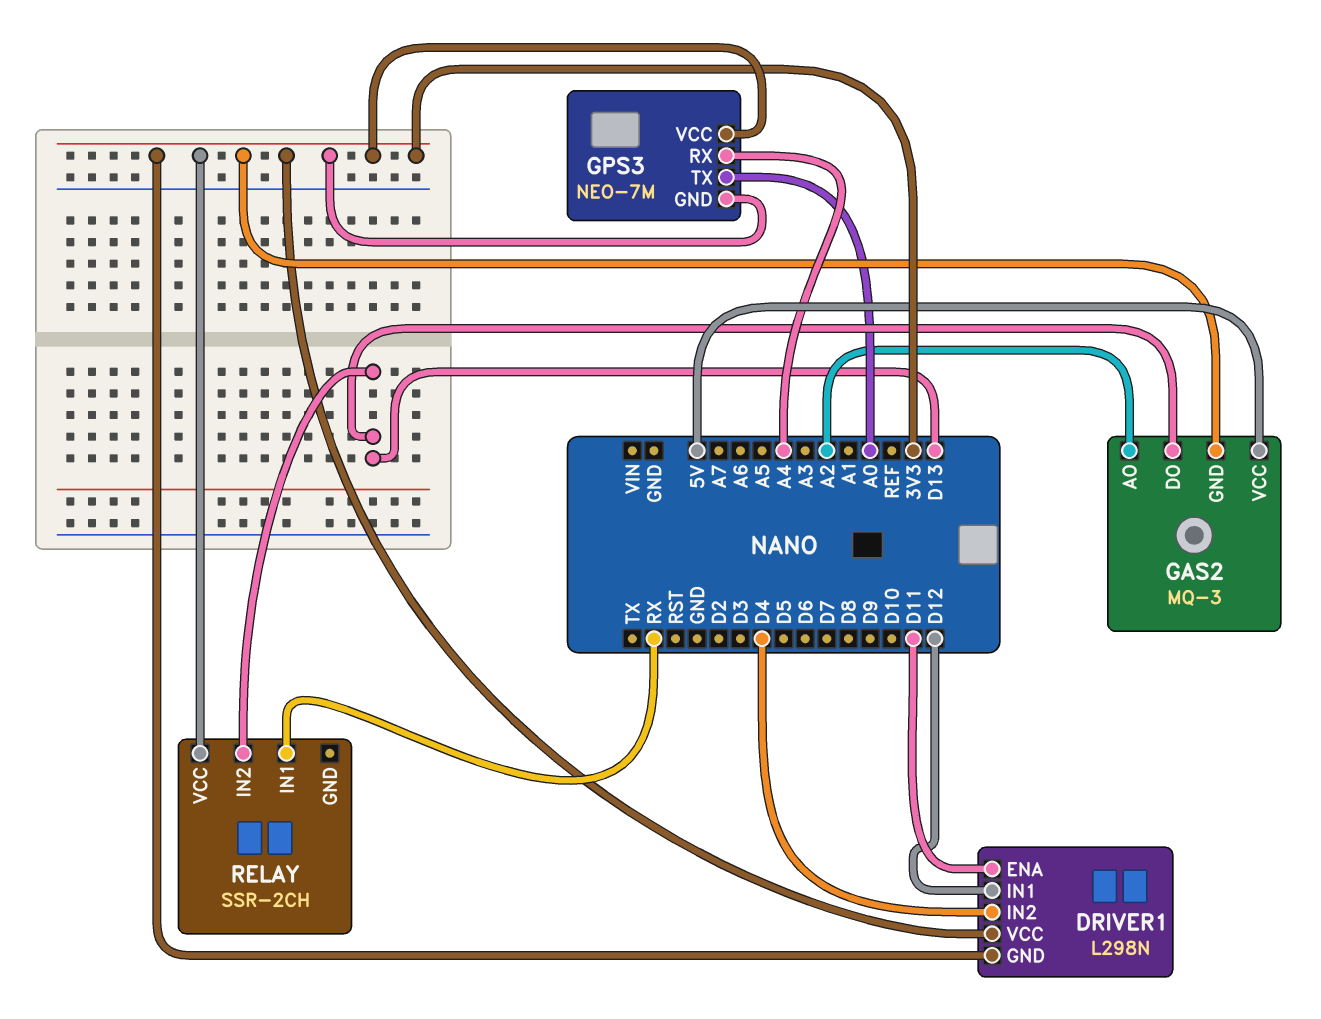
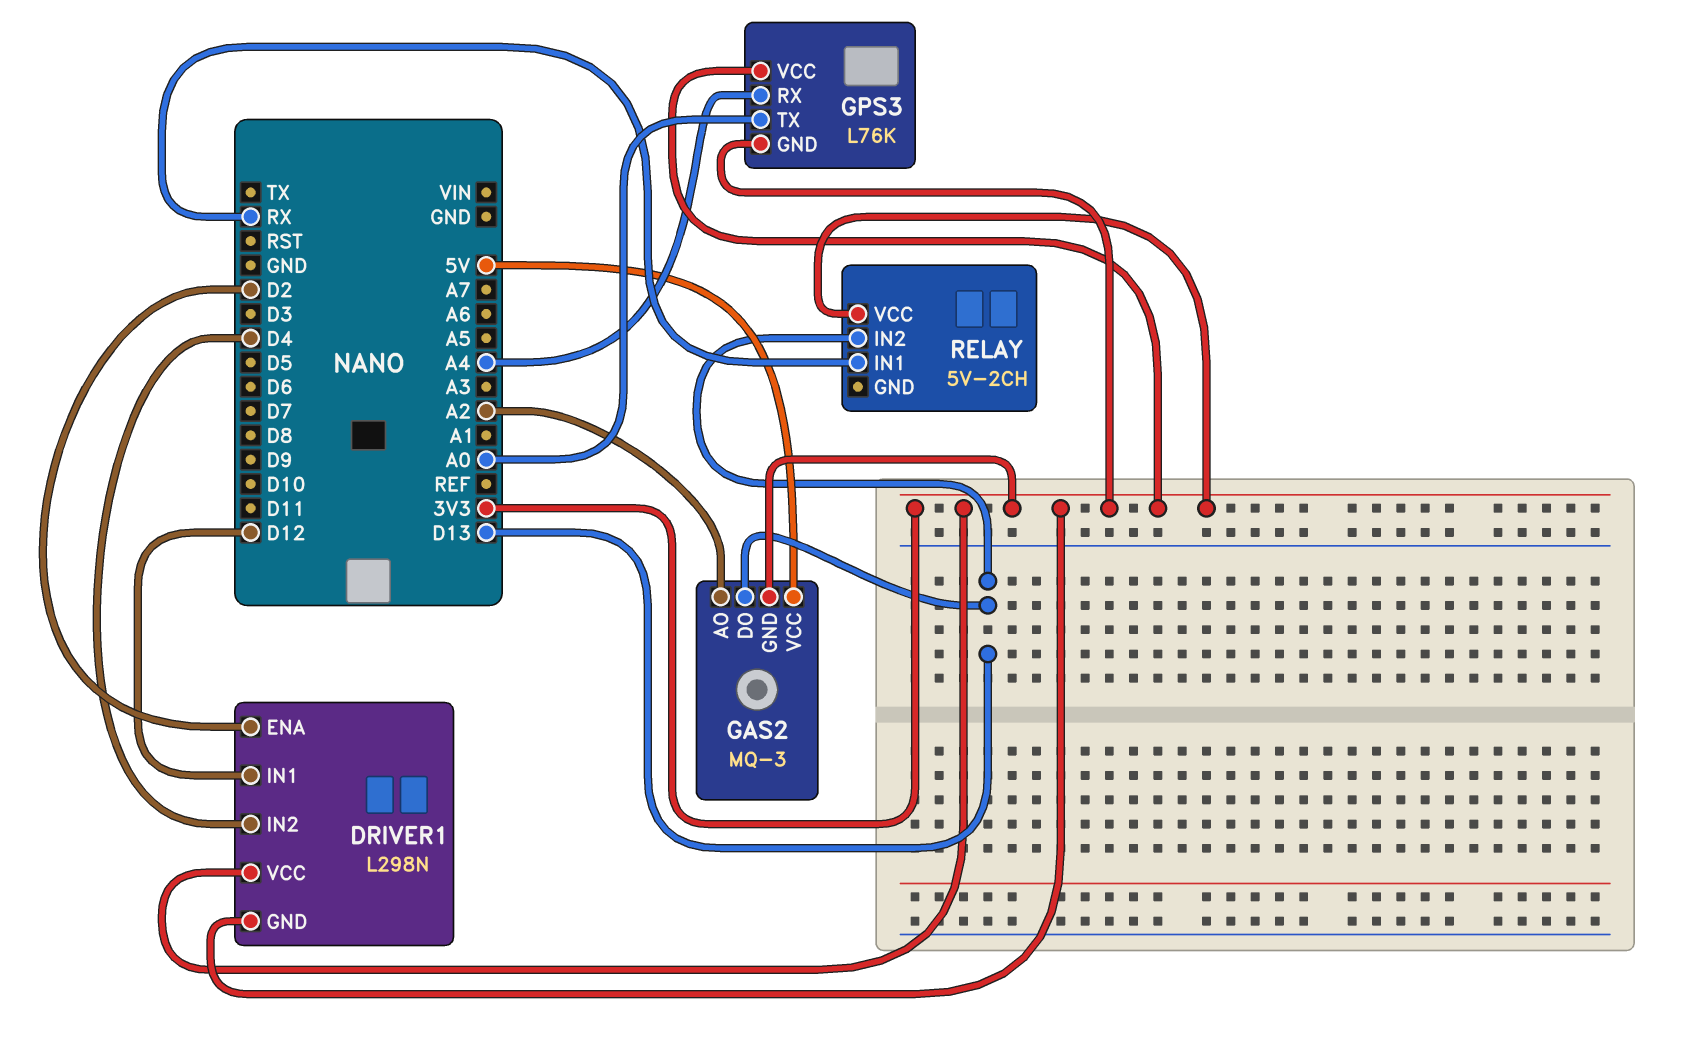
DRIVER1 pin ENA: D11 -> D2
GPS3: NEO-7M -> L76K
RELAY: SSR-2CH -> 5V-2CH

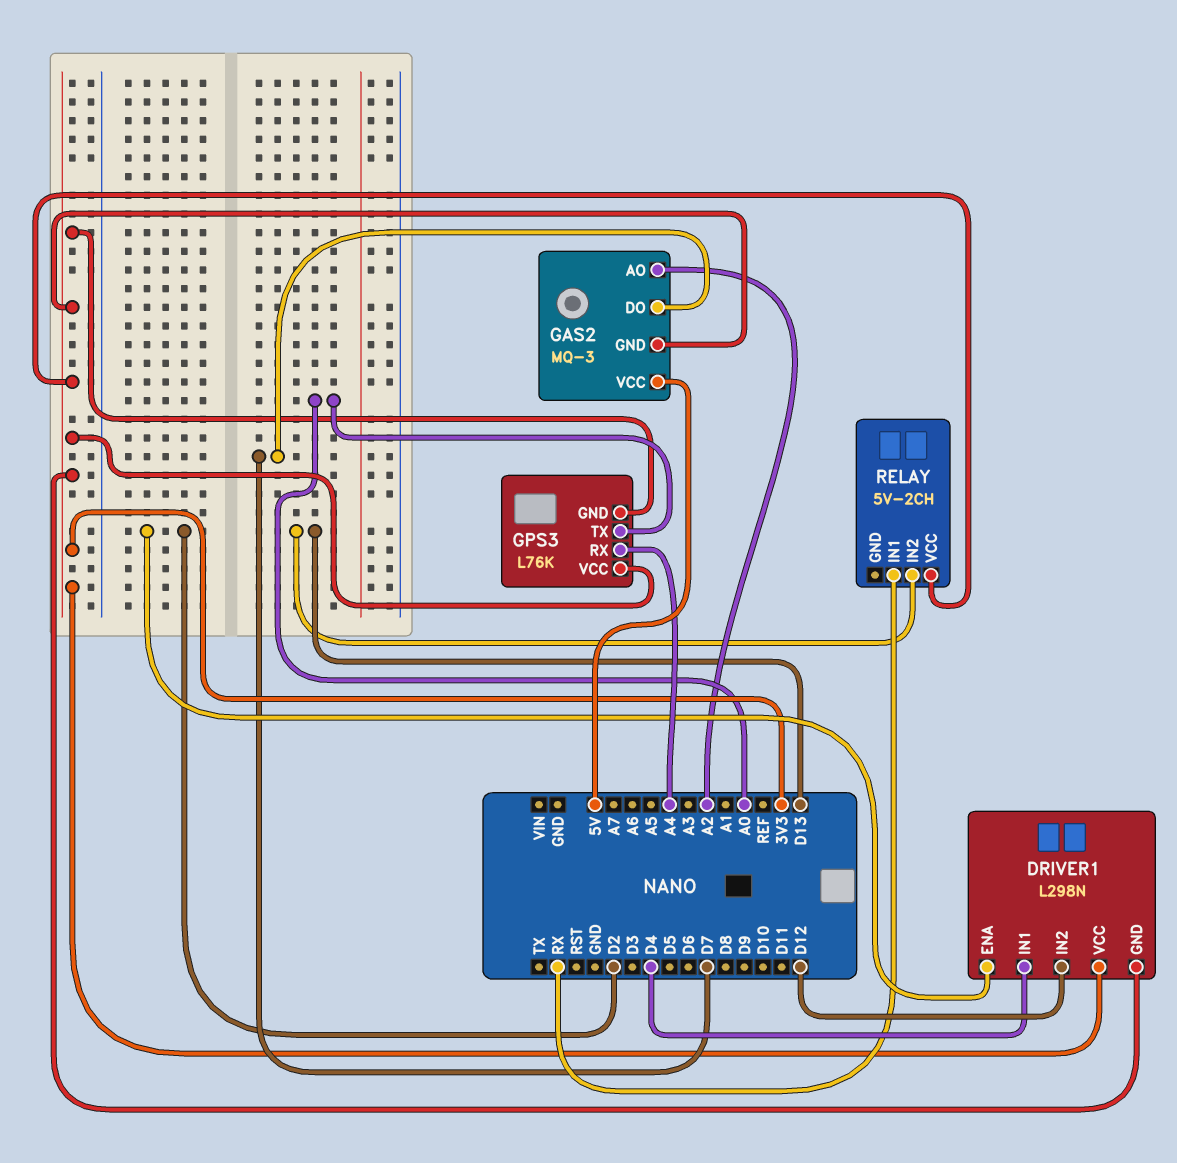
DRIVER1 pin IN1: D12 -> D4
DRIVER1 pin IN2: D4 -> D12
GAS2 pin DO: D13 -> D7

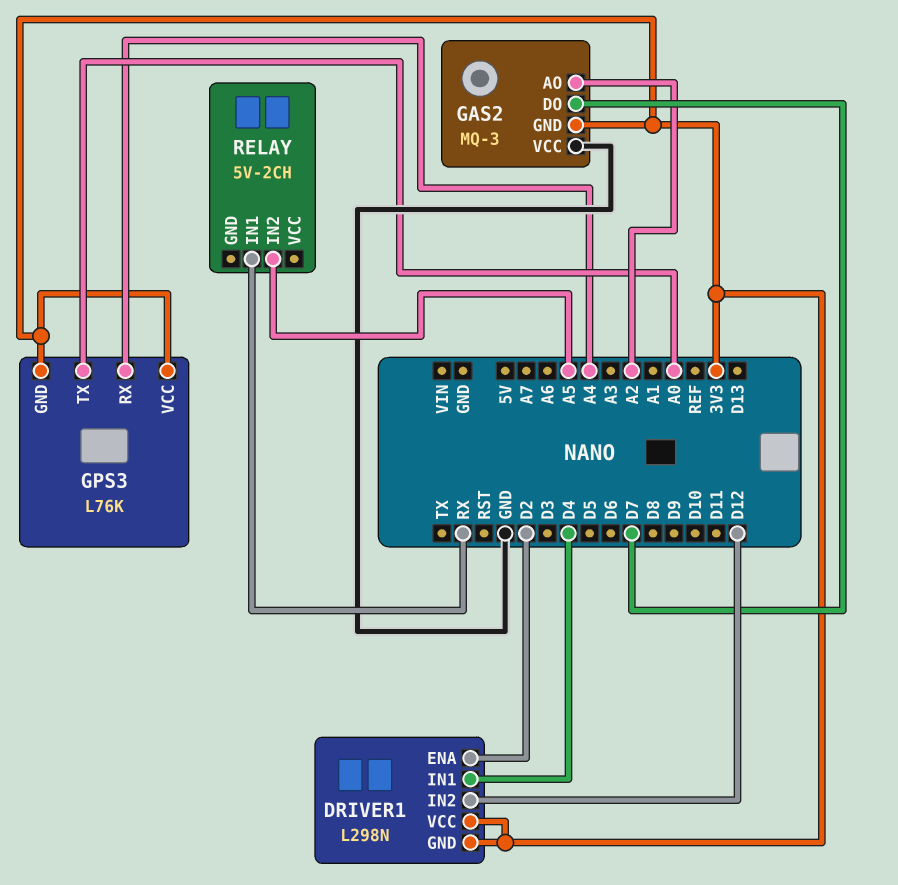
GAS2 pin VCC: 5V -> GND
RELAY pin IN2: D13 -> A5
RELAY pin VCC: 3V3 -> none

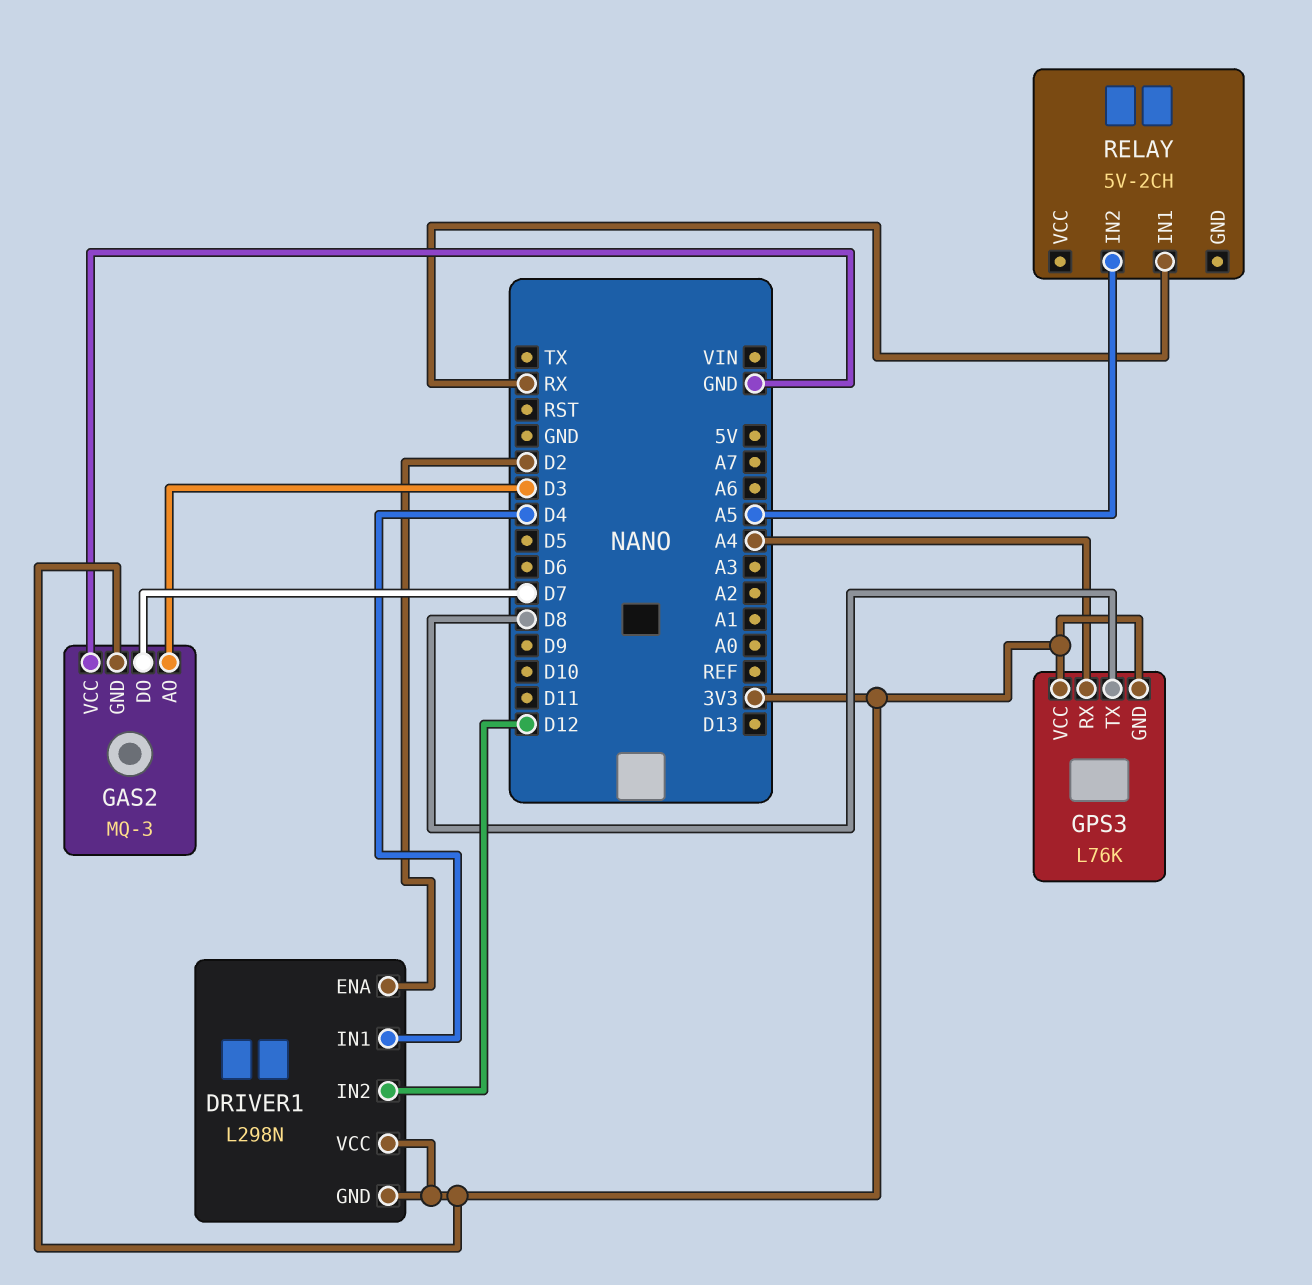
GAS2 pin AO: A2 -> D3
GPS3 pin TX: A0 -> D8

